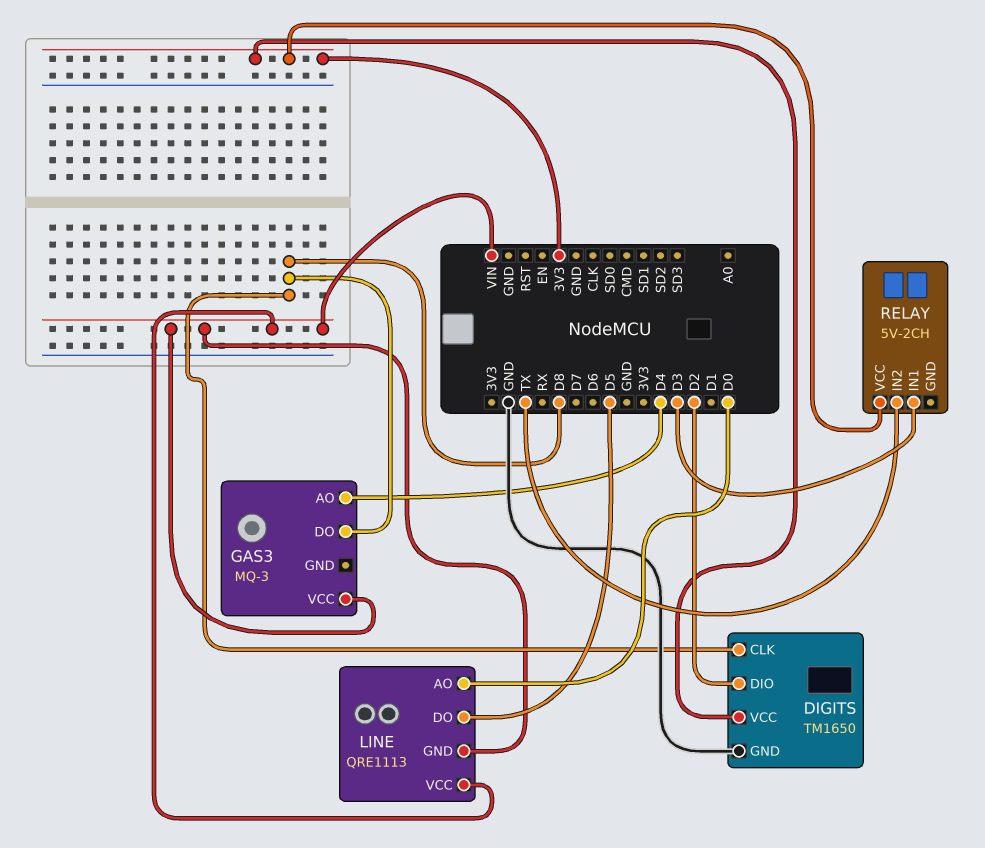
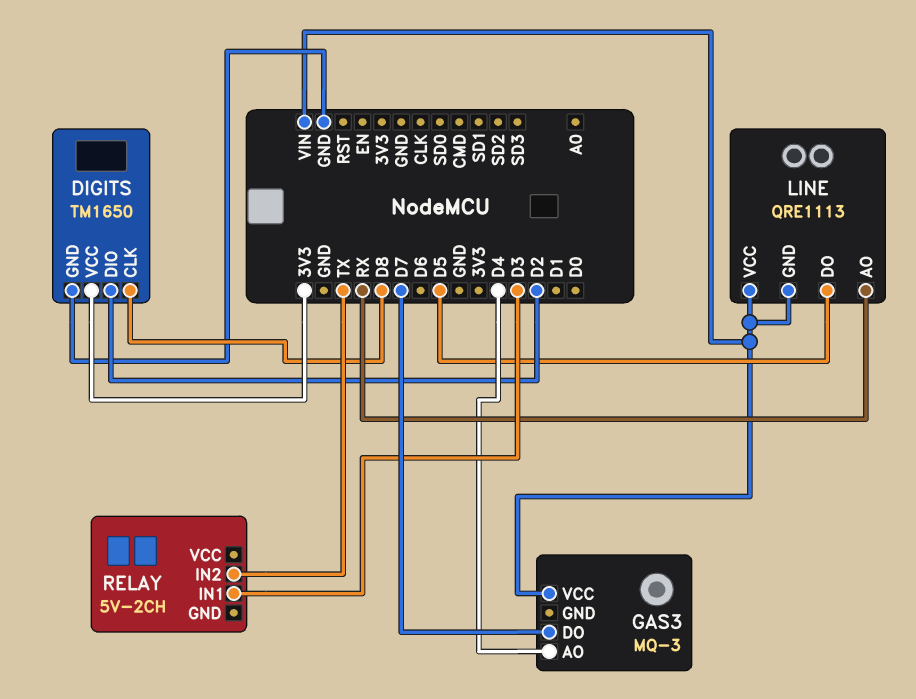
GAS3 pin DO: D8 -> D7
LINE pin AO: D0 -> RX
RELAY pin VCC: 3V3 -> none

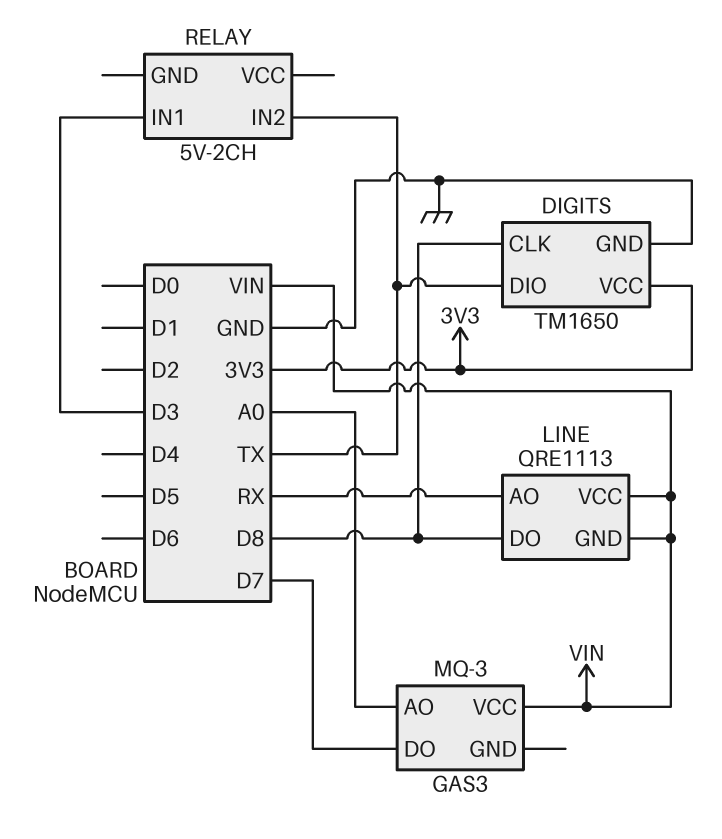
DIGITS pin DIO: D2 -> TX
GAS3 pin AO: D4 -> A0
LINE pin DO: D5 -> D8

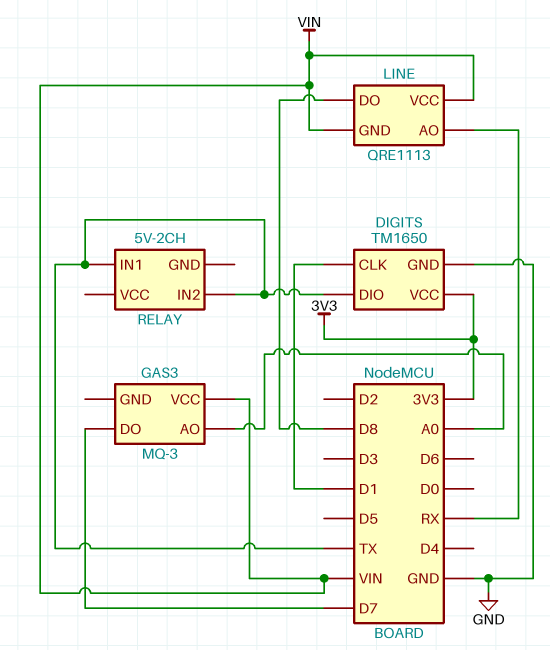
DIGITS pin CLK: D8 -> D1
RELAY pin IN1: D3 -> TX

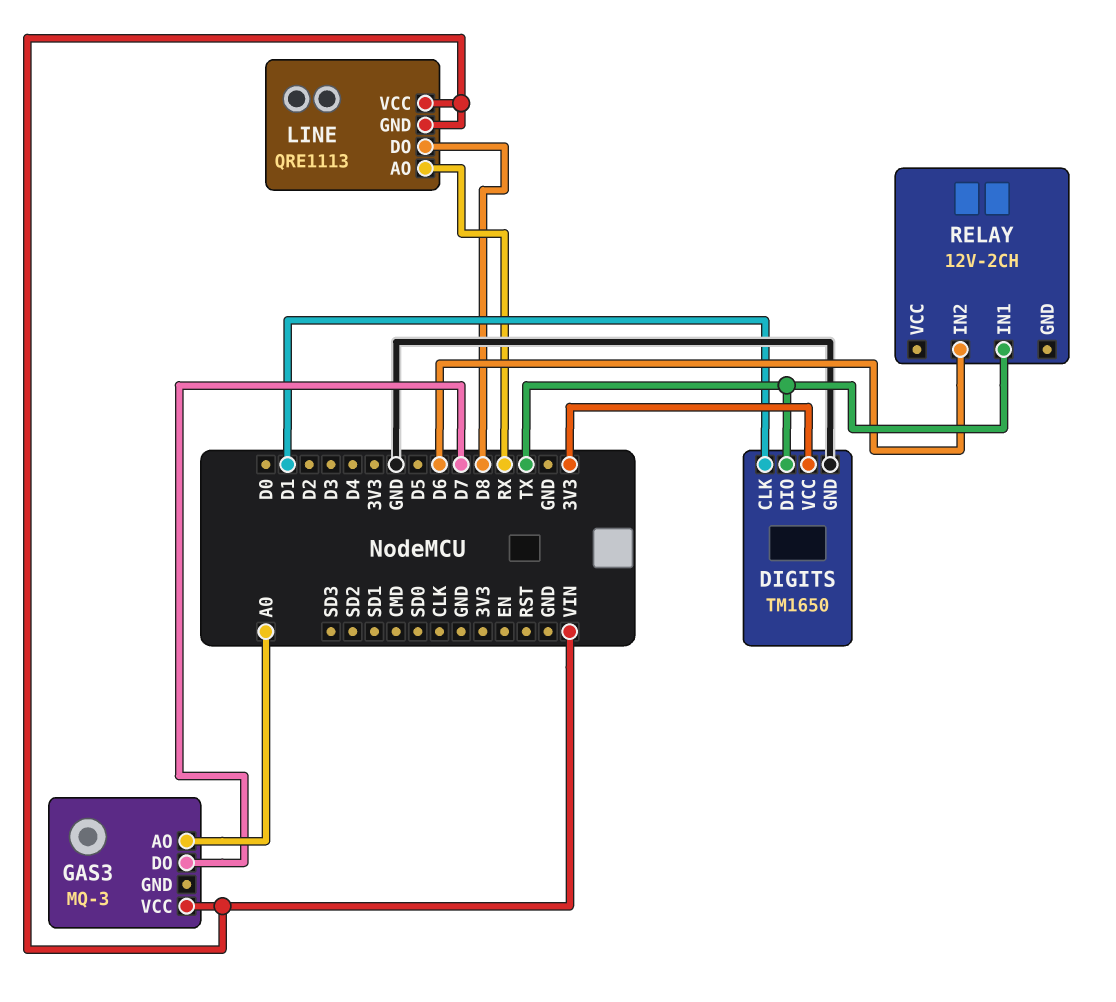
RELAY: 5V-2CH -> 12V-2CH
RELAY pin IN2: TX -> D6

